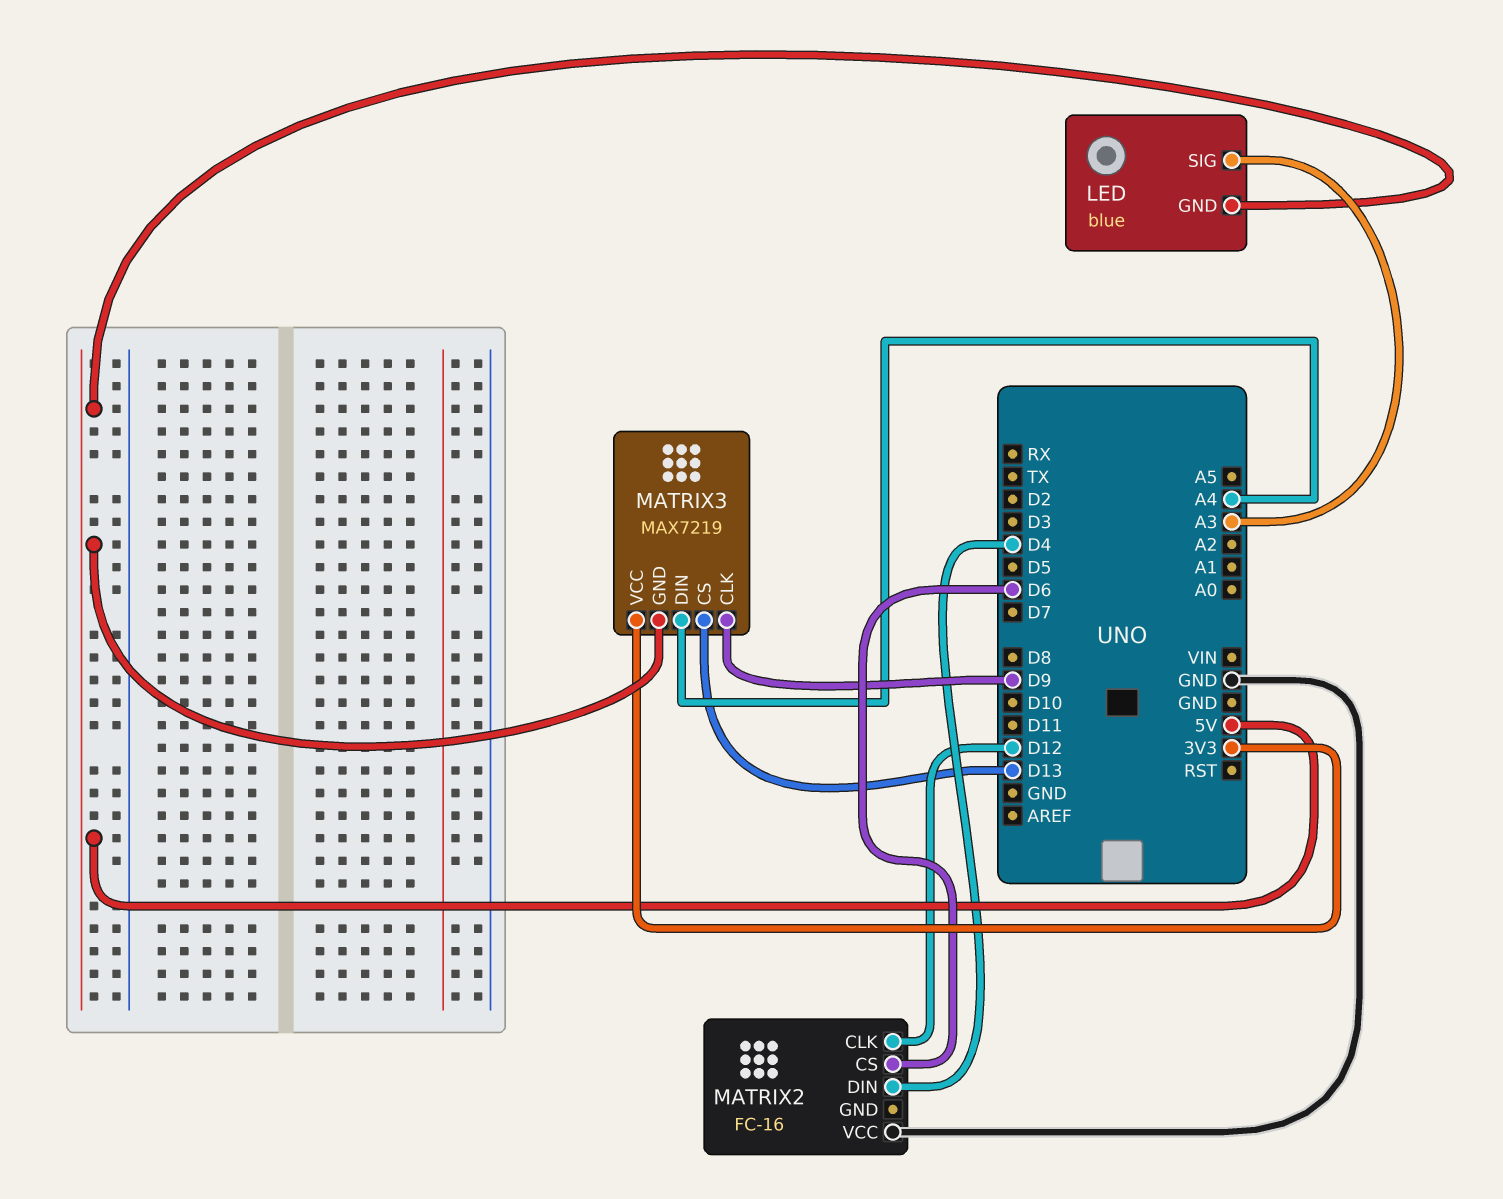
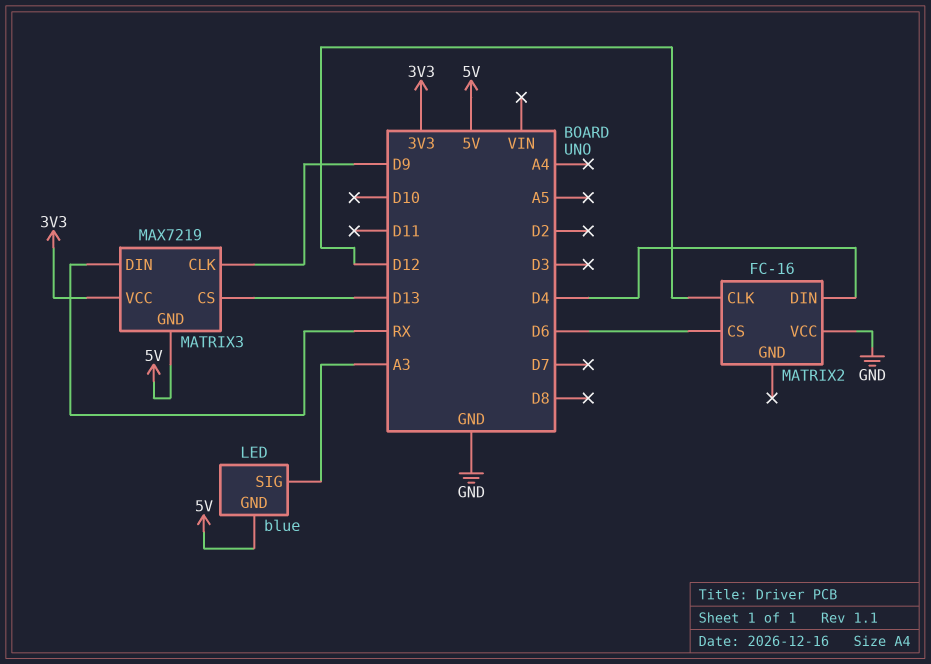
MATRIX3 pin DIN: A4 -> RX

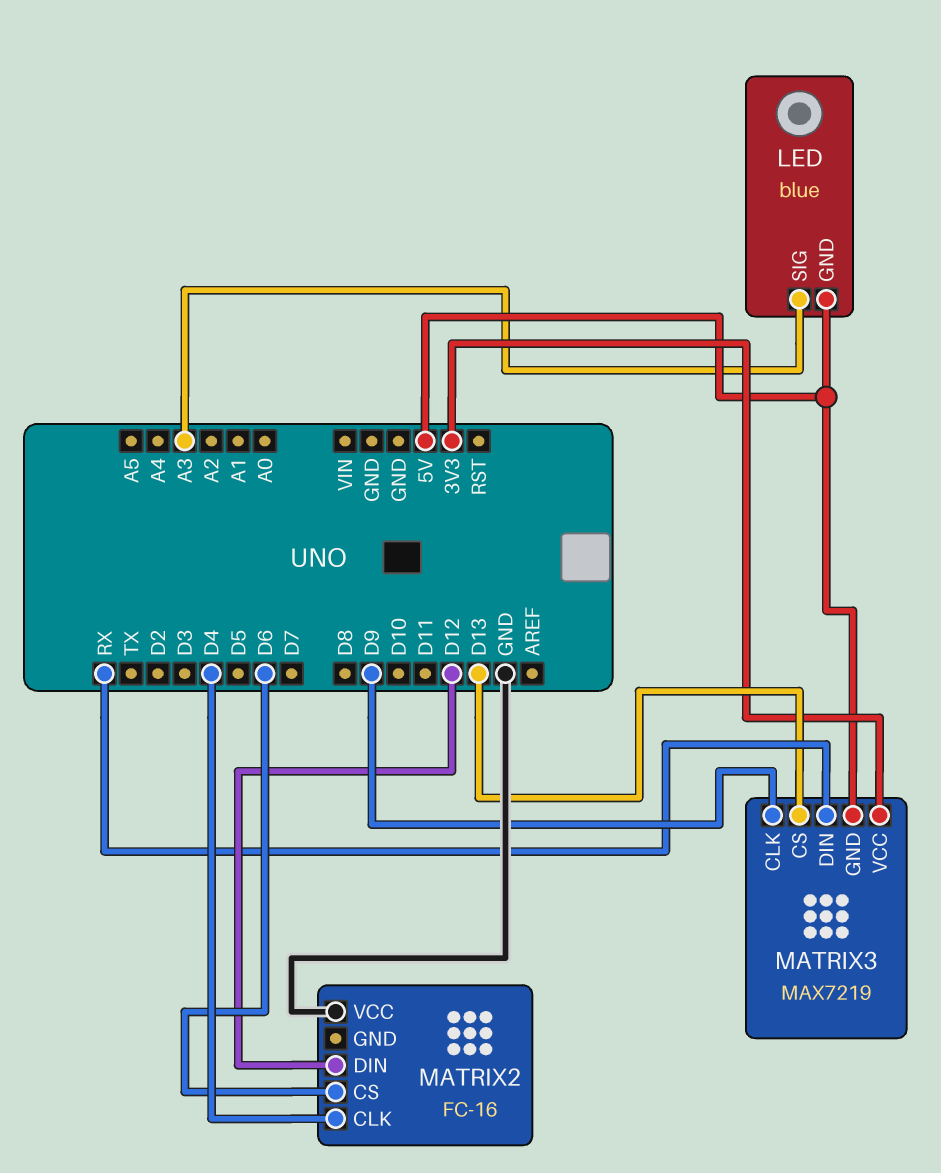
MATRIX2 pin CLK: D12 -> D4
MATRIX2 pin DIN: D4 -> D12

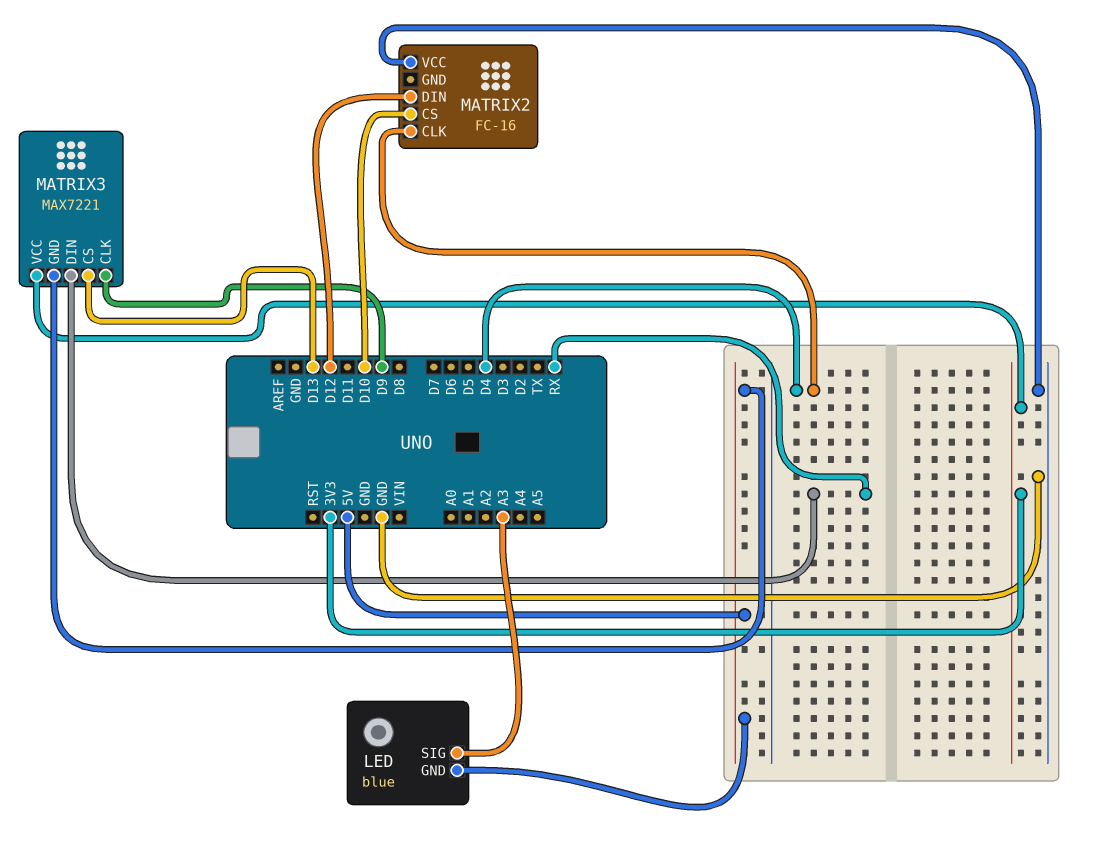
MATRIX2 pin CS: D6 -> D10
MATRIX3: MAX7219 -> MAX7221

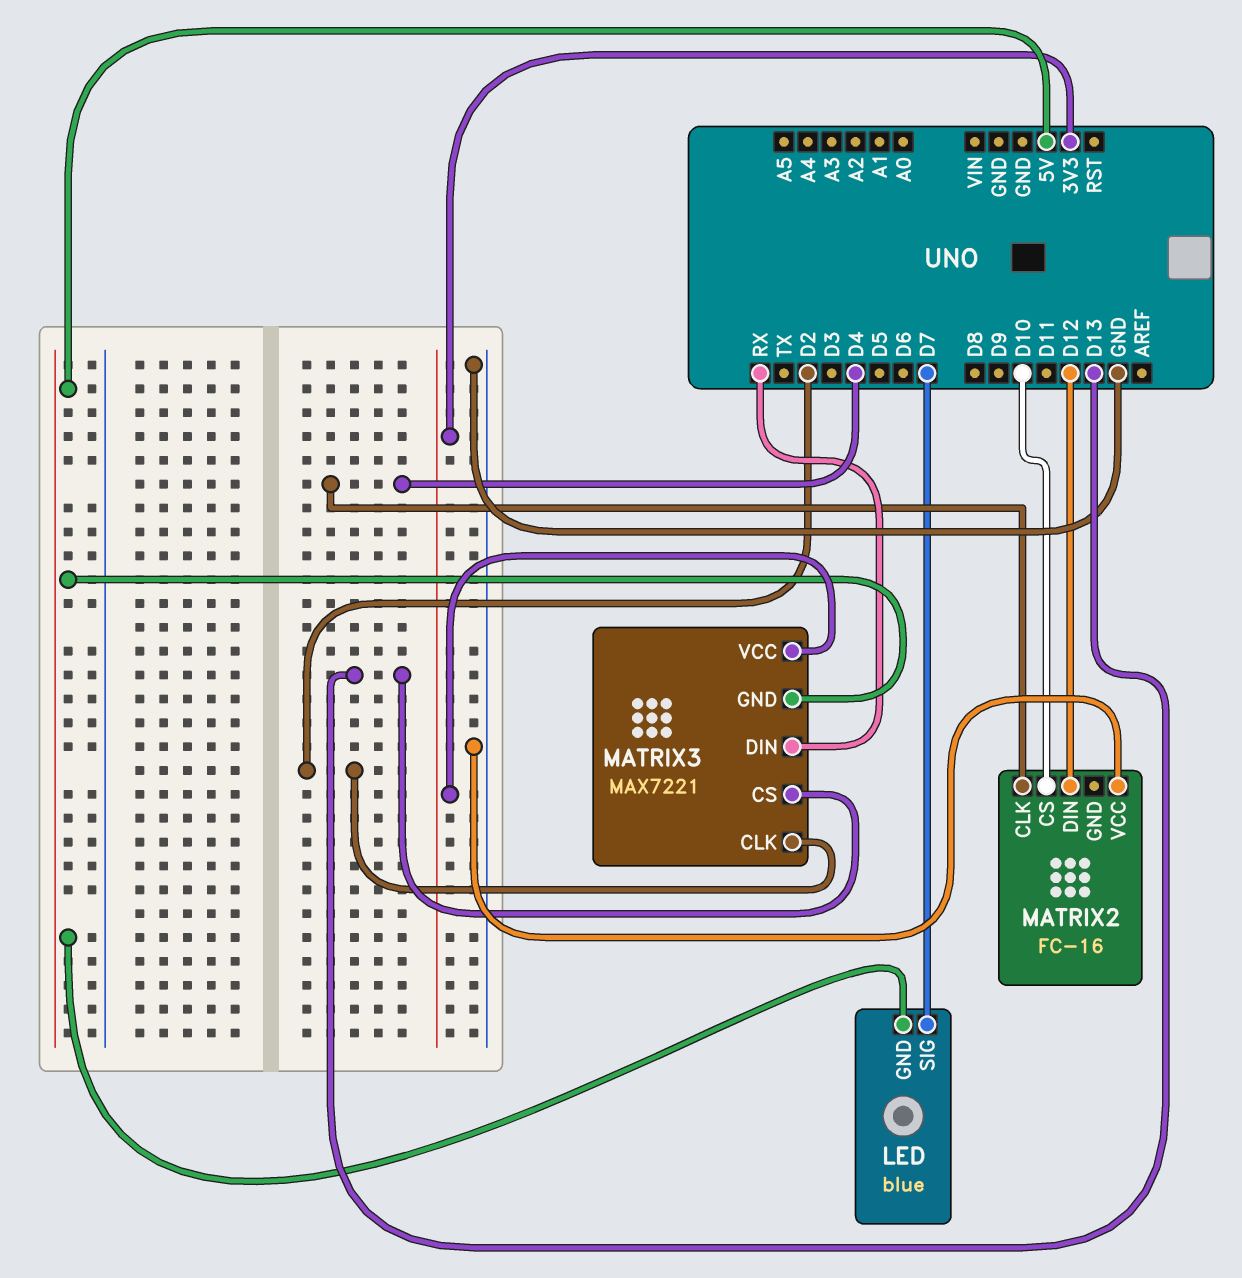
LED pin SIG: A3 -> D7
MATRIX3 pin CLK: D9 -> D2

